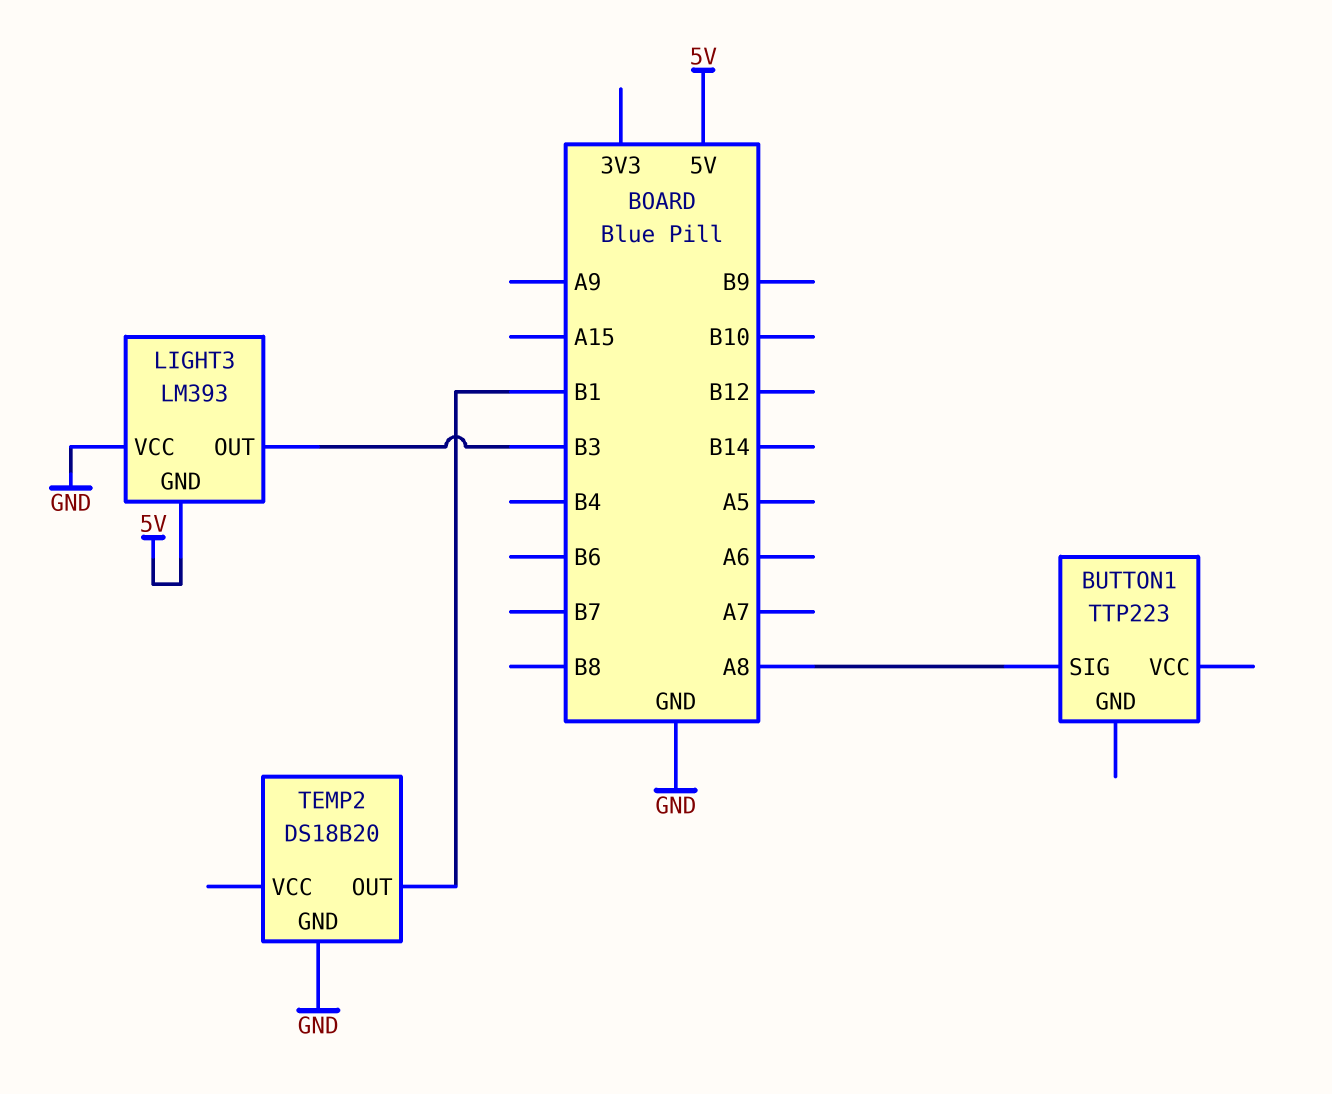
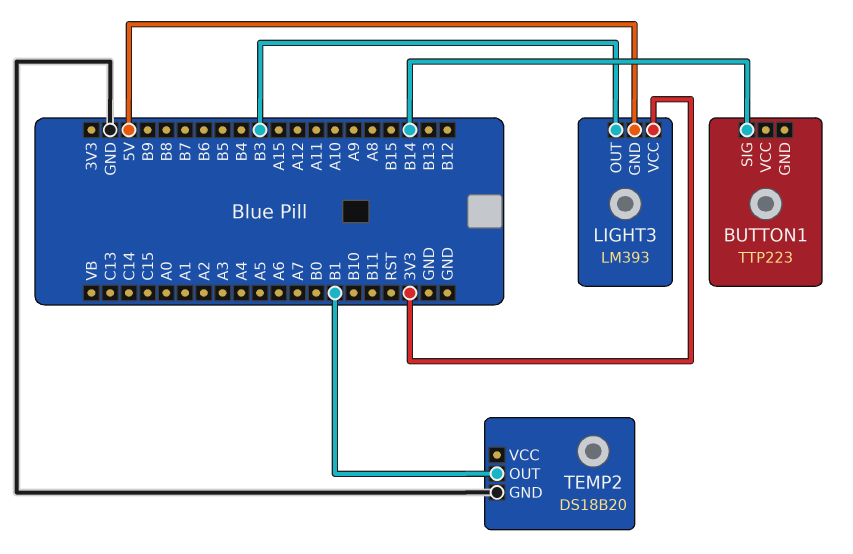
BUTTON1 pin SIG: A8 -> B14
LIGHT3 pin VCC: GND -> 3V3

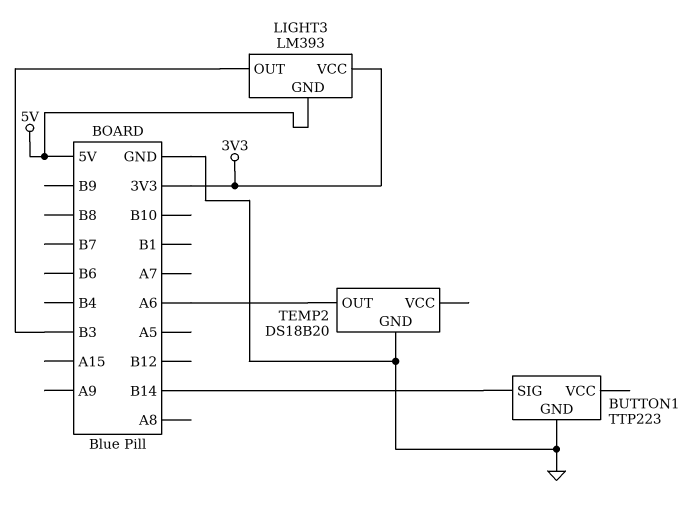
BUTTON1 pin GND: none -> GND
TEMP2 pin OUT: B1 -> A6

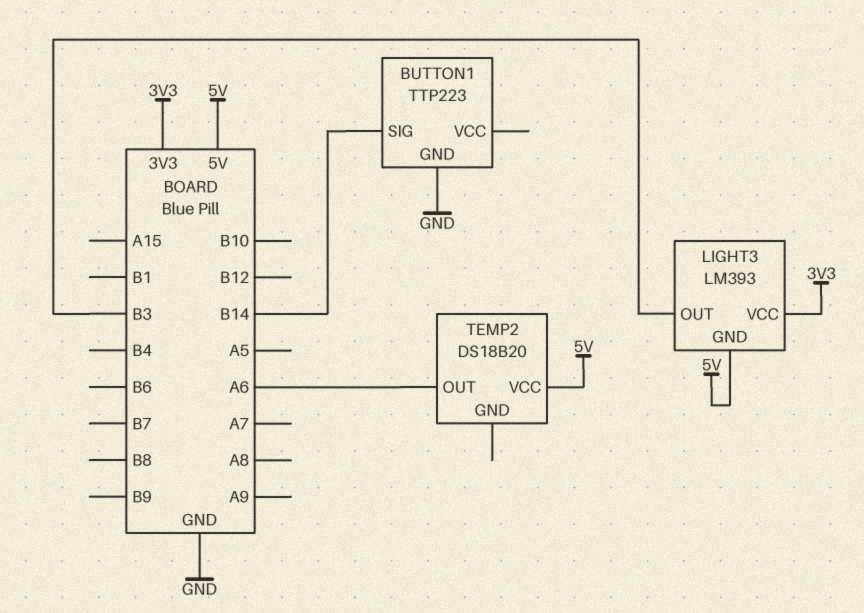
TEMP2 pin GND: GND -> none
TEMP2 pin VCC: none -> 5V

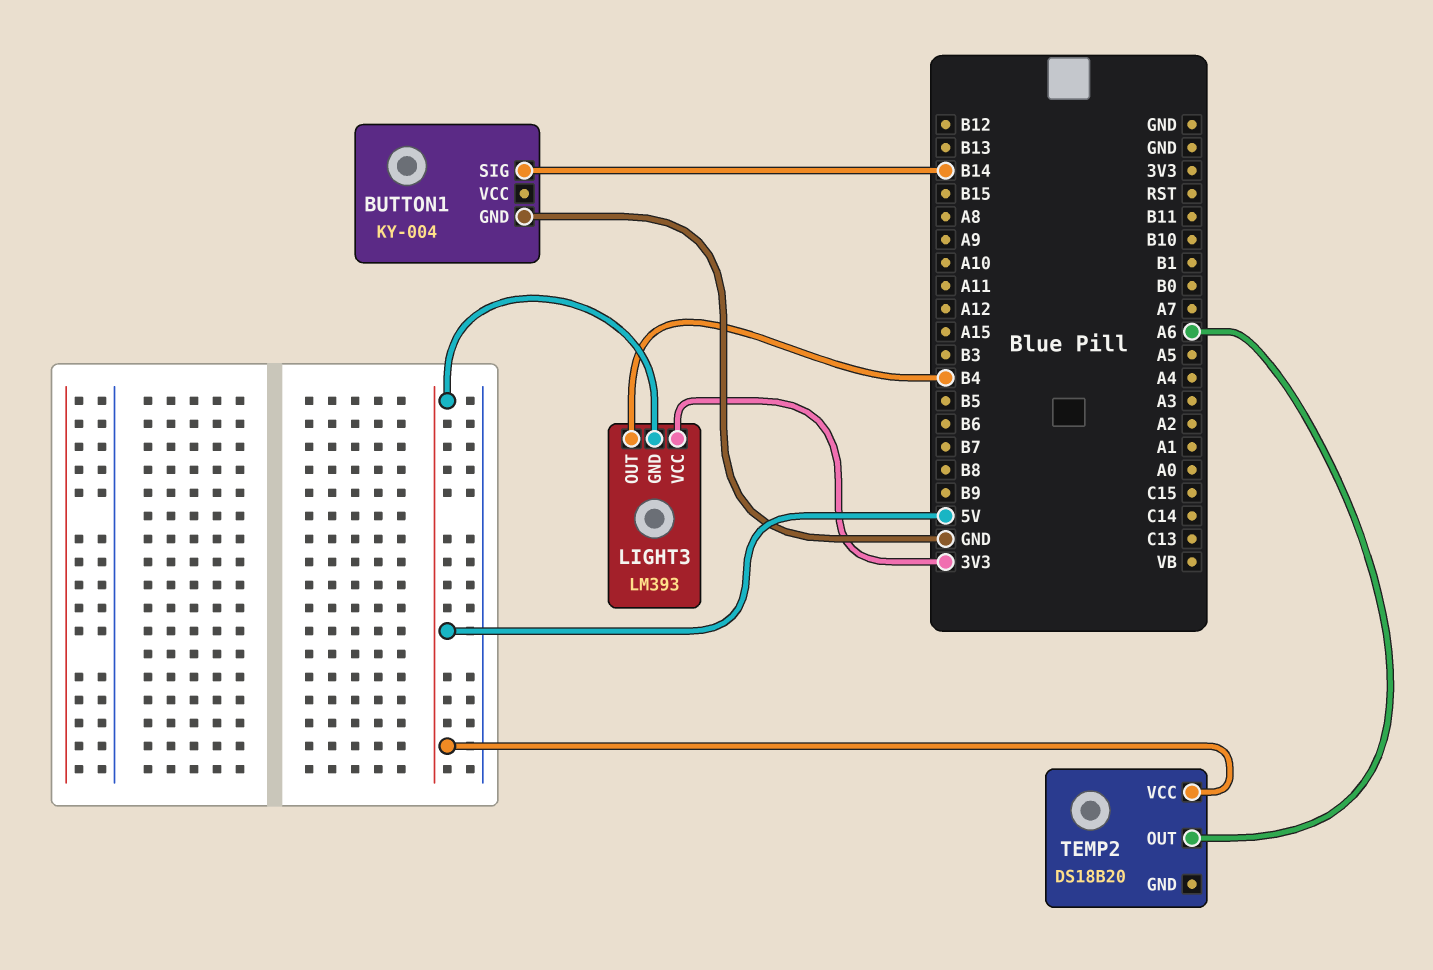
BUTTON1: TTP223 -> KY-004
LIGHT3 pin OUT: B3 -> B4

